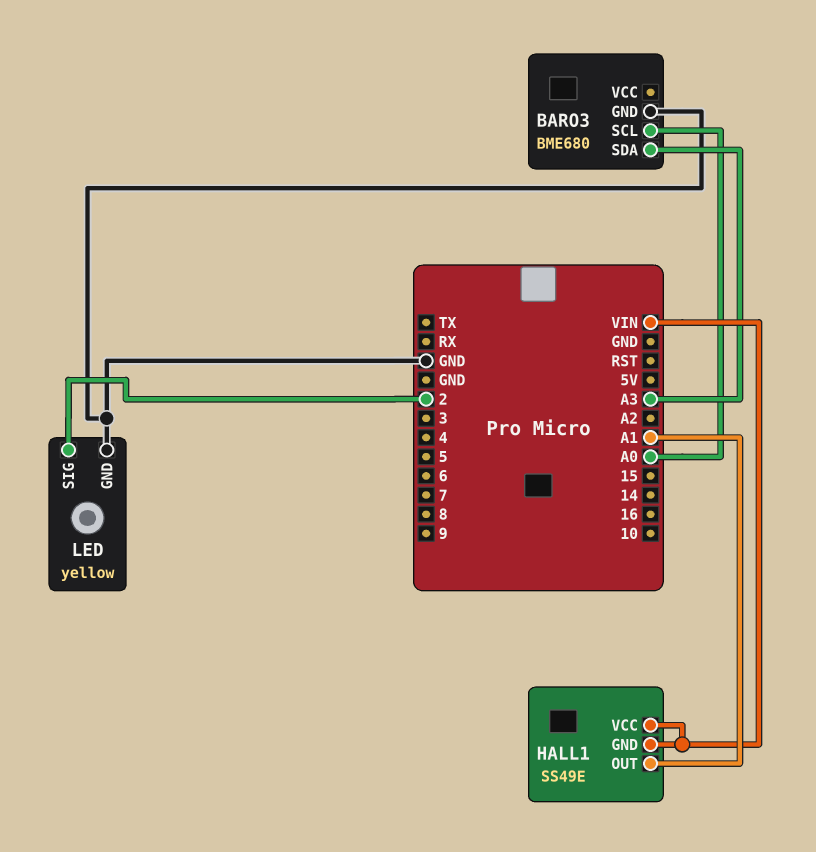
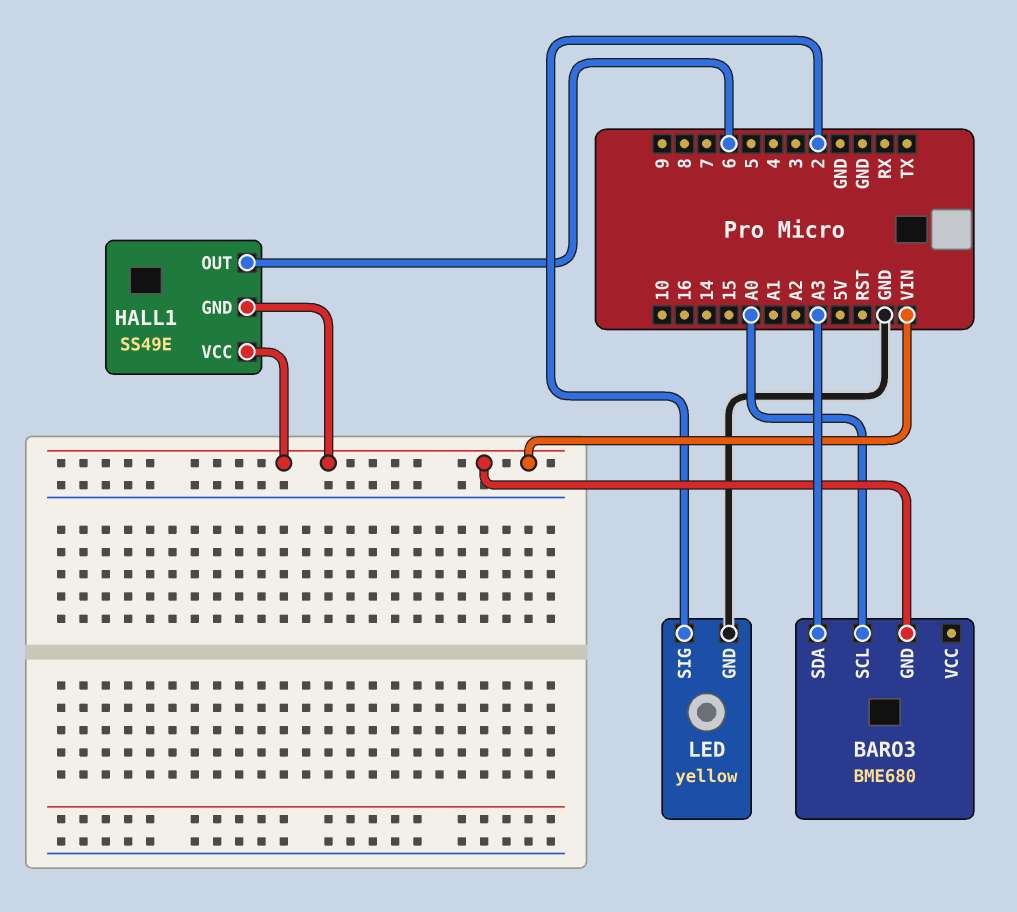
BARO3 pin GND: GND -> VIN
HALL1 pin OUT: A1 -> 6

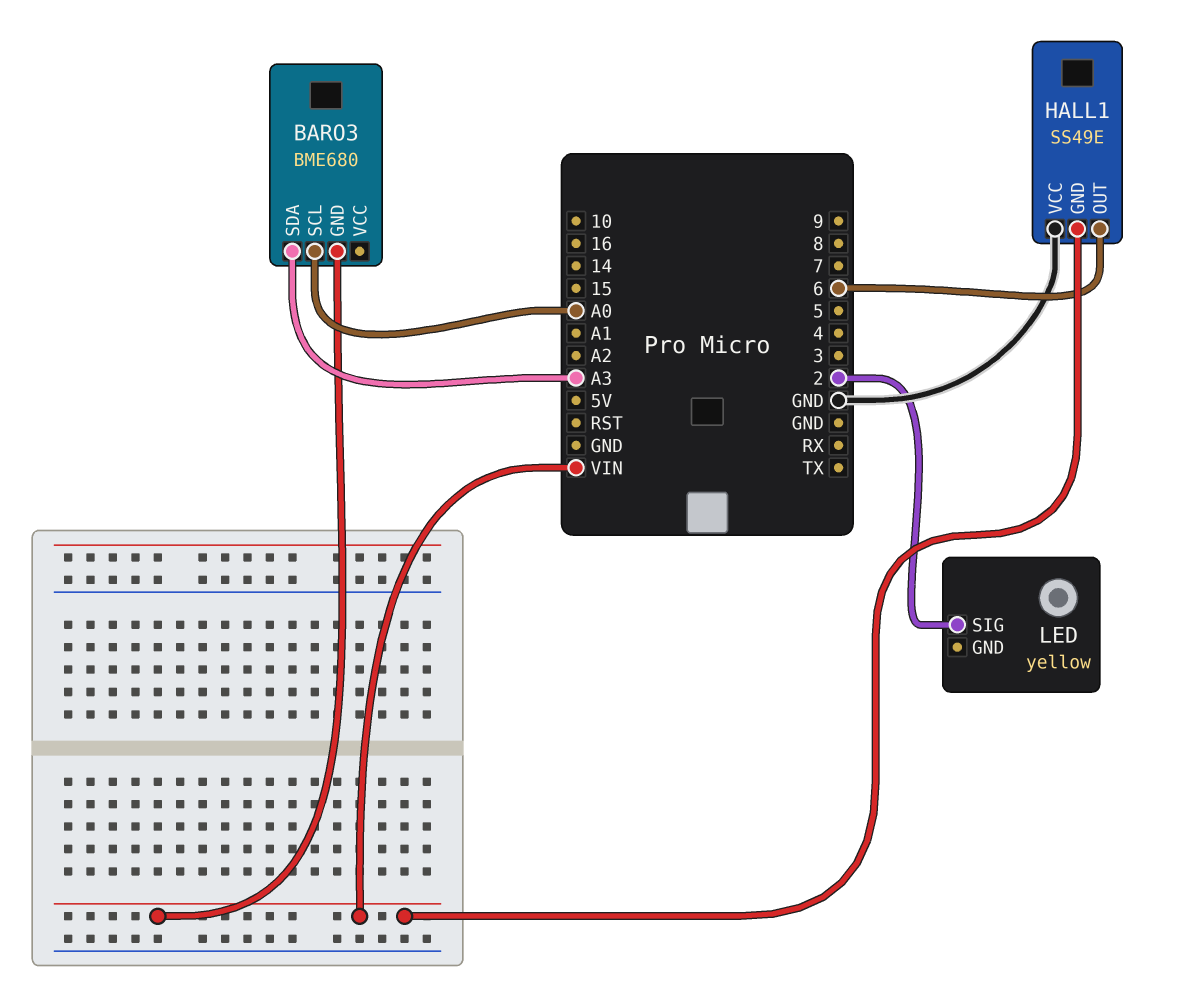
HALL1 pin VCC: VIN -> GND
LED pin GND: GND -> none

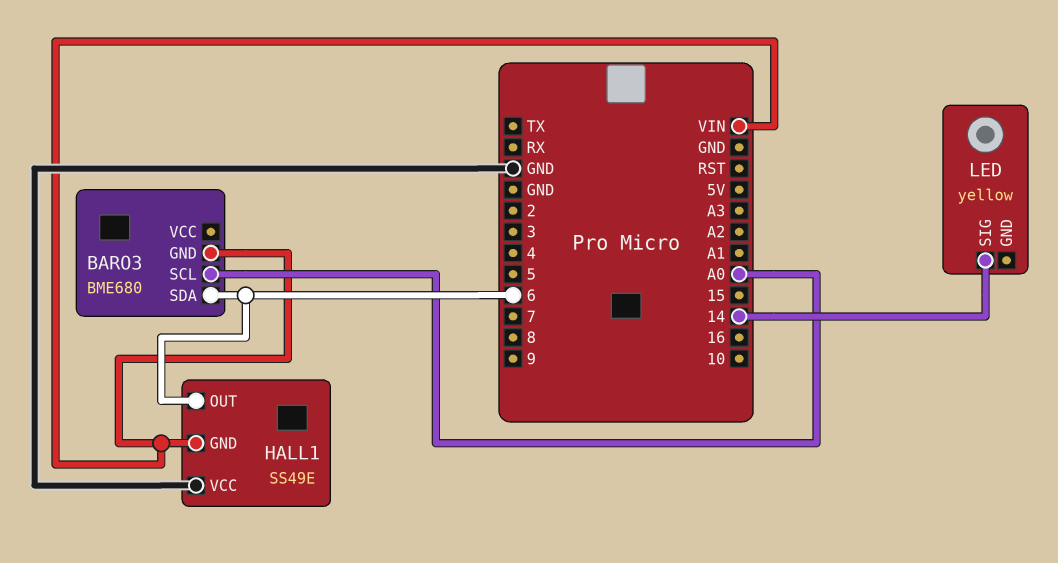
BARO3 pin SDA: A3 -> 6
LED pin SIG: 2 -> 14

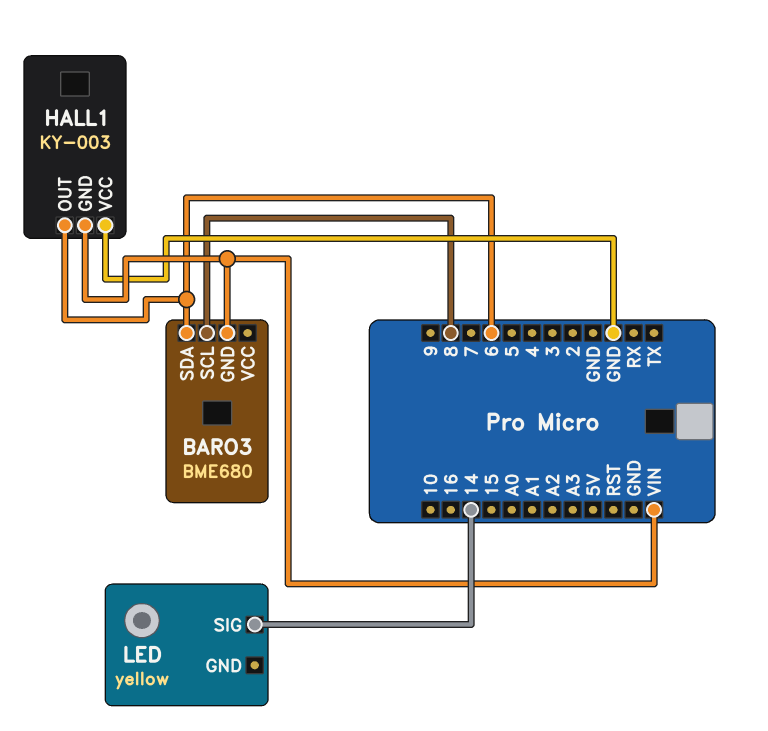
BARO3 pin SCL: A0 -> 8
HALL1: SS49E -> KY-003

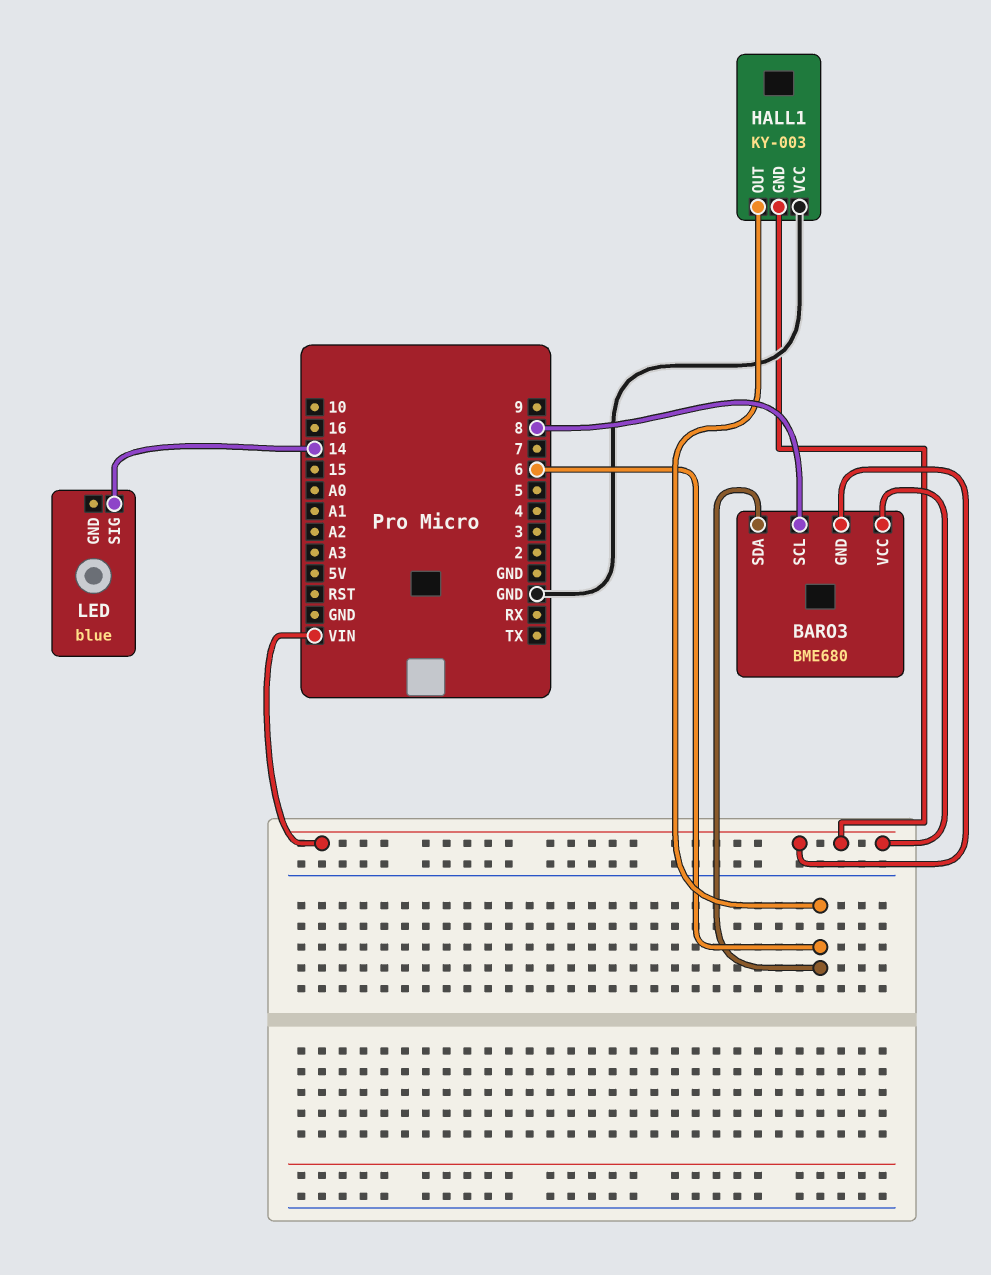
BARO3 pin VCC: none -> VIN
LED: yellow -> blue

